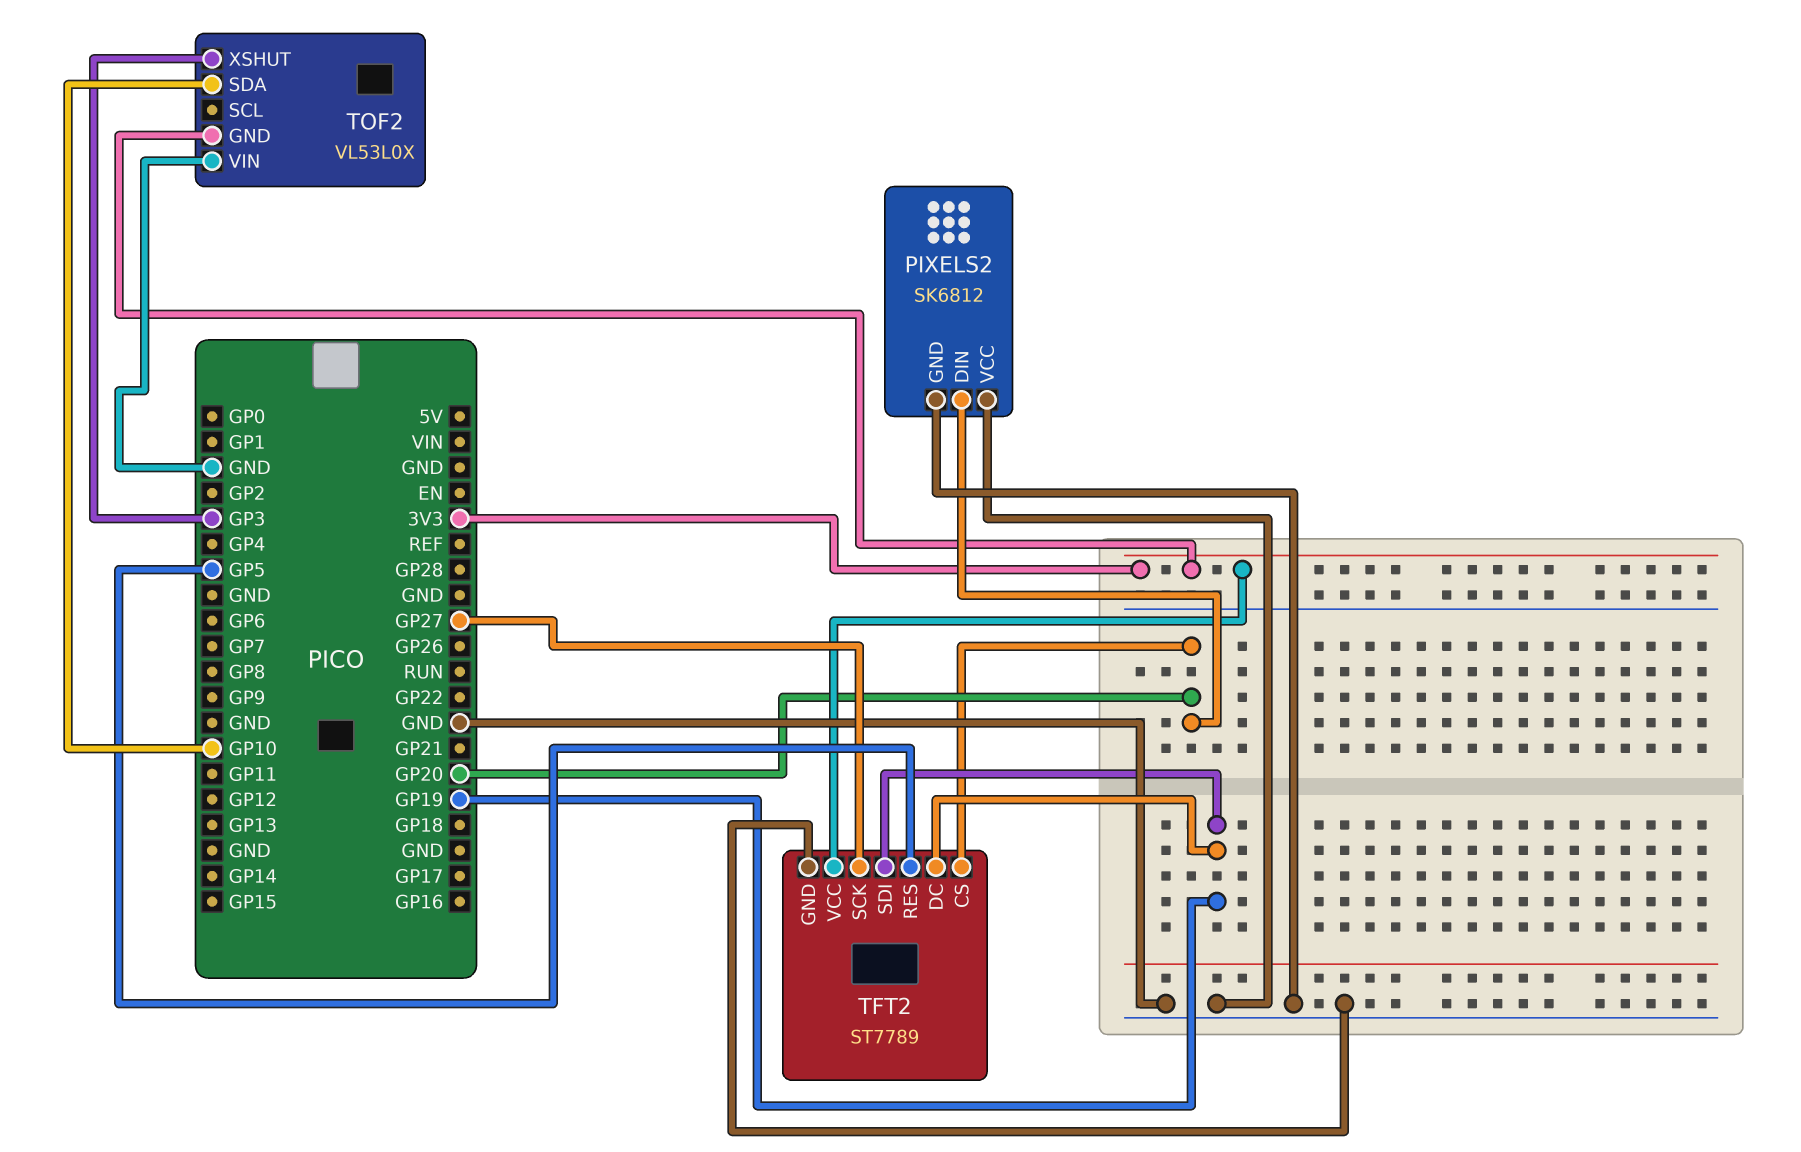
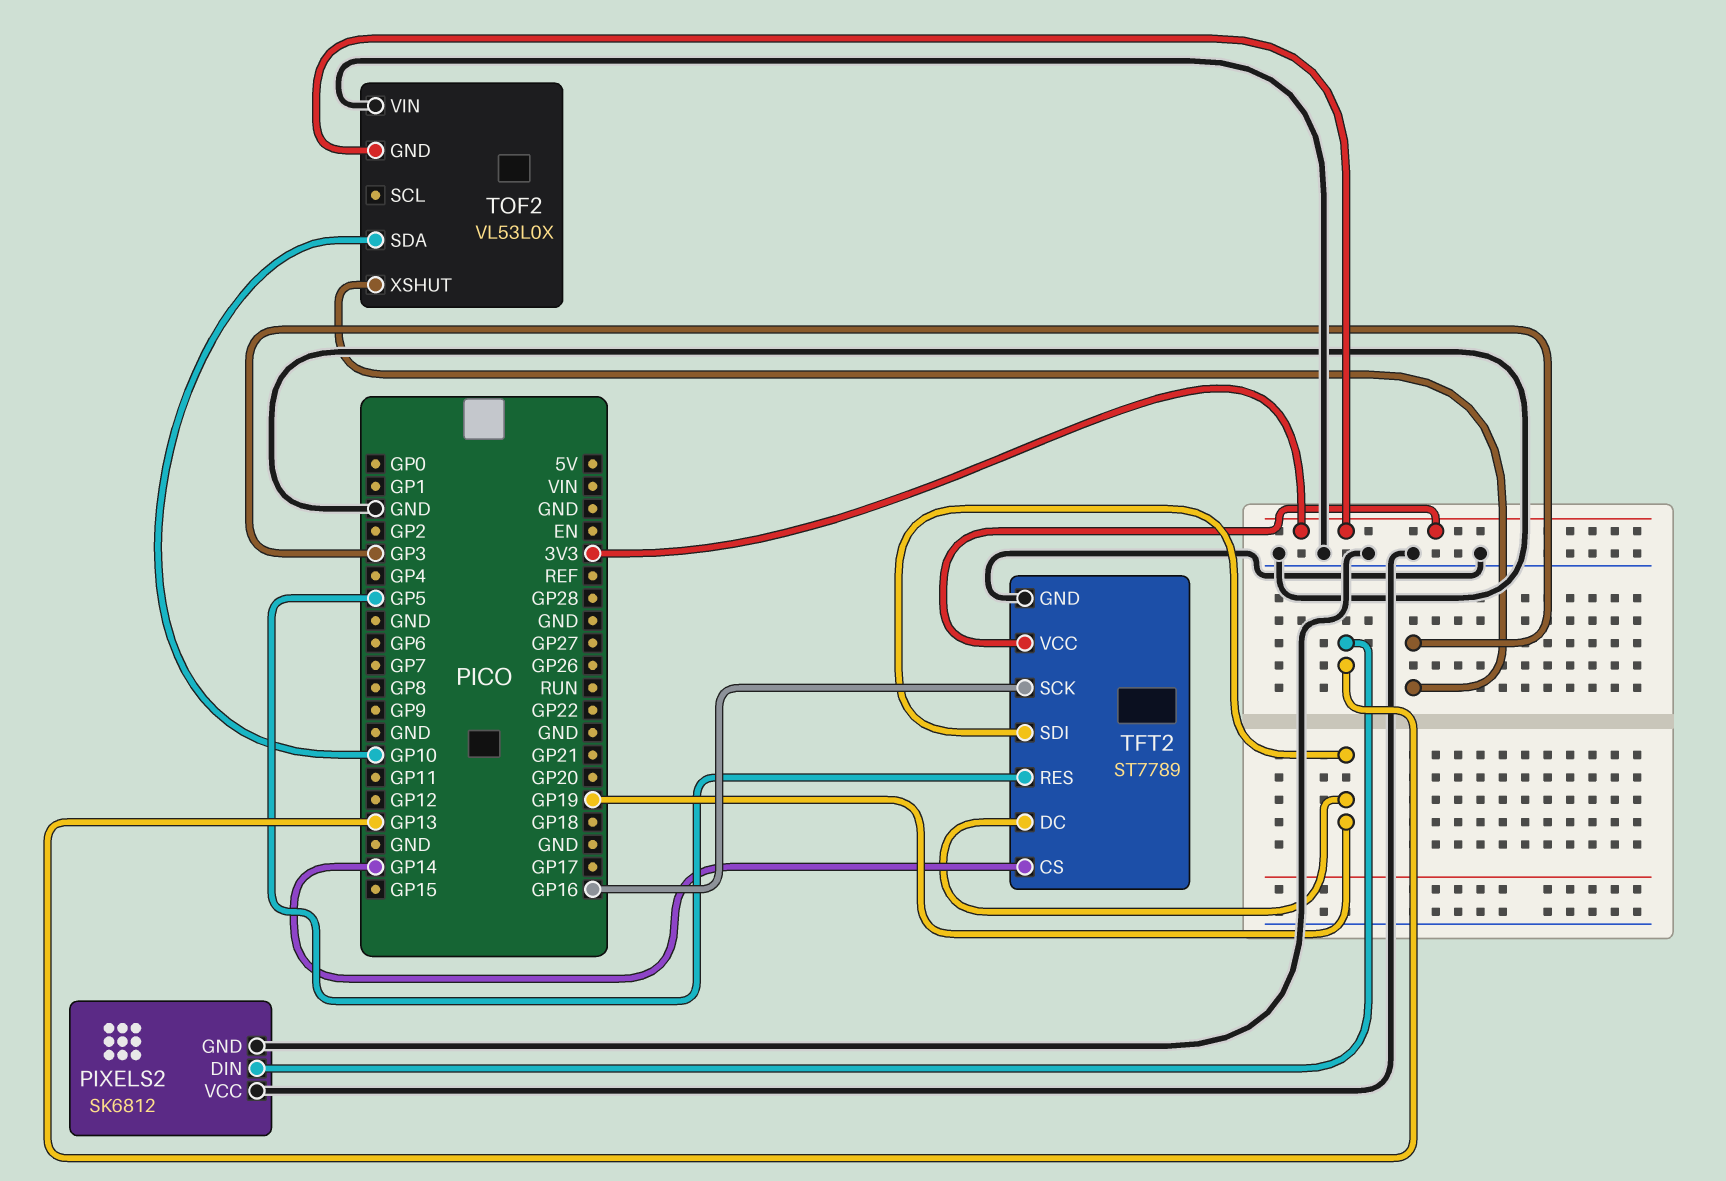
PIXELS2 pin DIN: GP20 -> GP13
TFT2 pin CS: GP20 -> GP14
TFT2 pin SCK: GP27 -> GP16

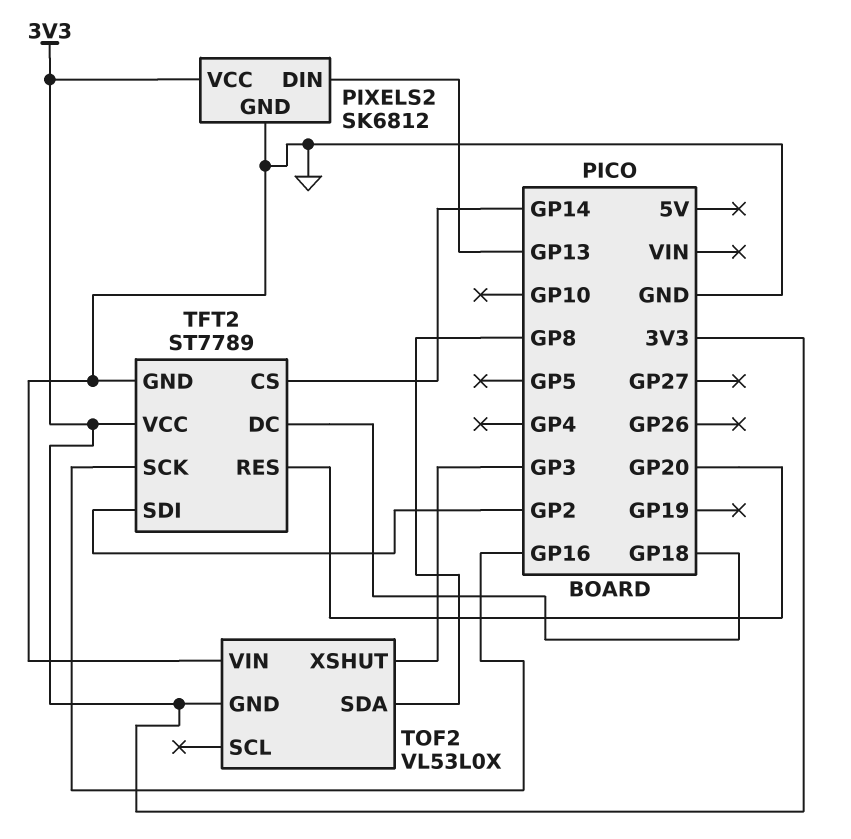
PIXELS2 pin VCC: GND -> 3V3
TFT2 pin DC: GP19 -> GP18
TFT2 pin RES: GP5 -> GP20
TFT2 pin SDI: GP19 -> GP2
TOF2 pin SDA: GP10 -> GP8

